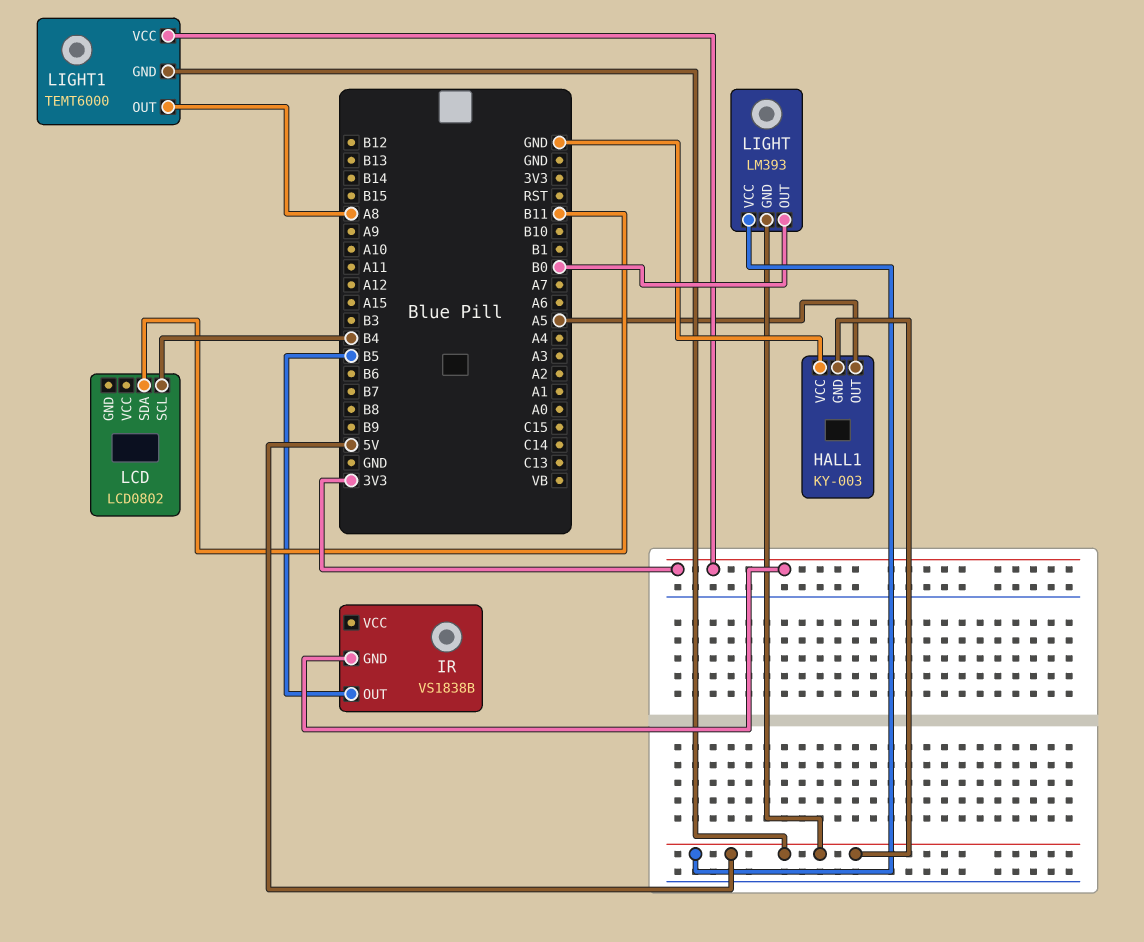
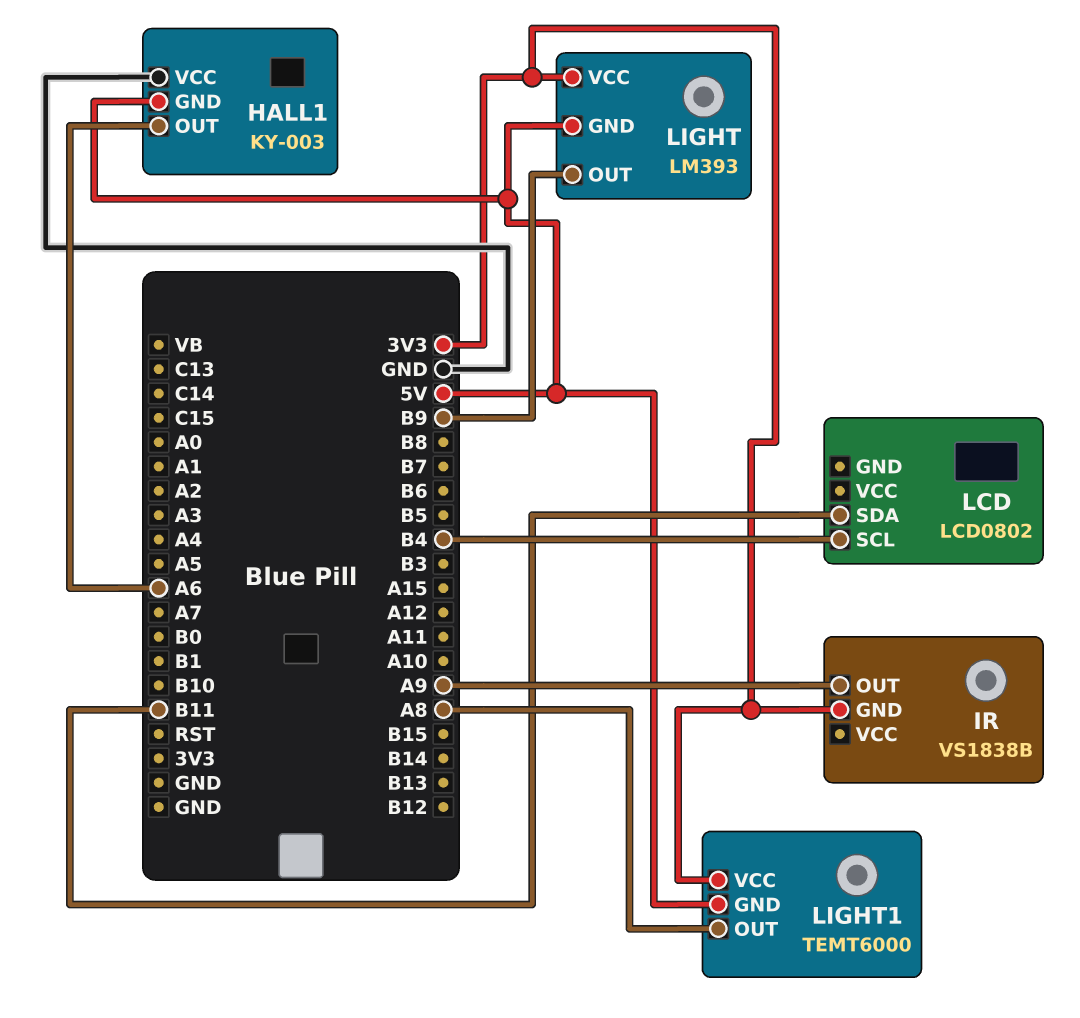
HALL1 pin OUT: A5 -> A6
IR pin OUT: B5 -> A9
LIGHT pin OUT: B0 -> B9
LIGHT pin VCC: 5V -> 3V3

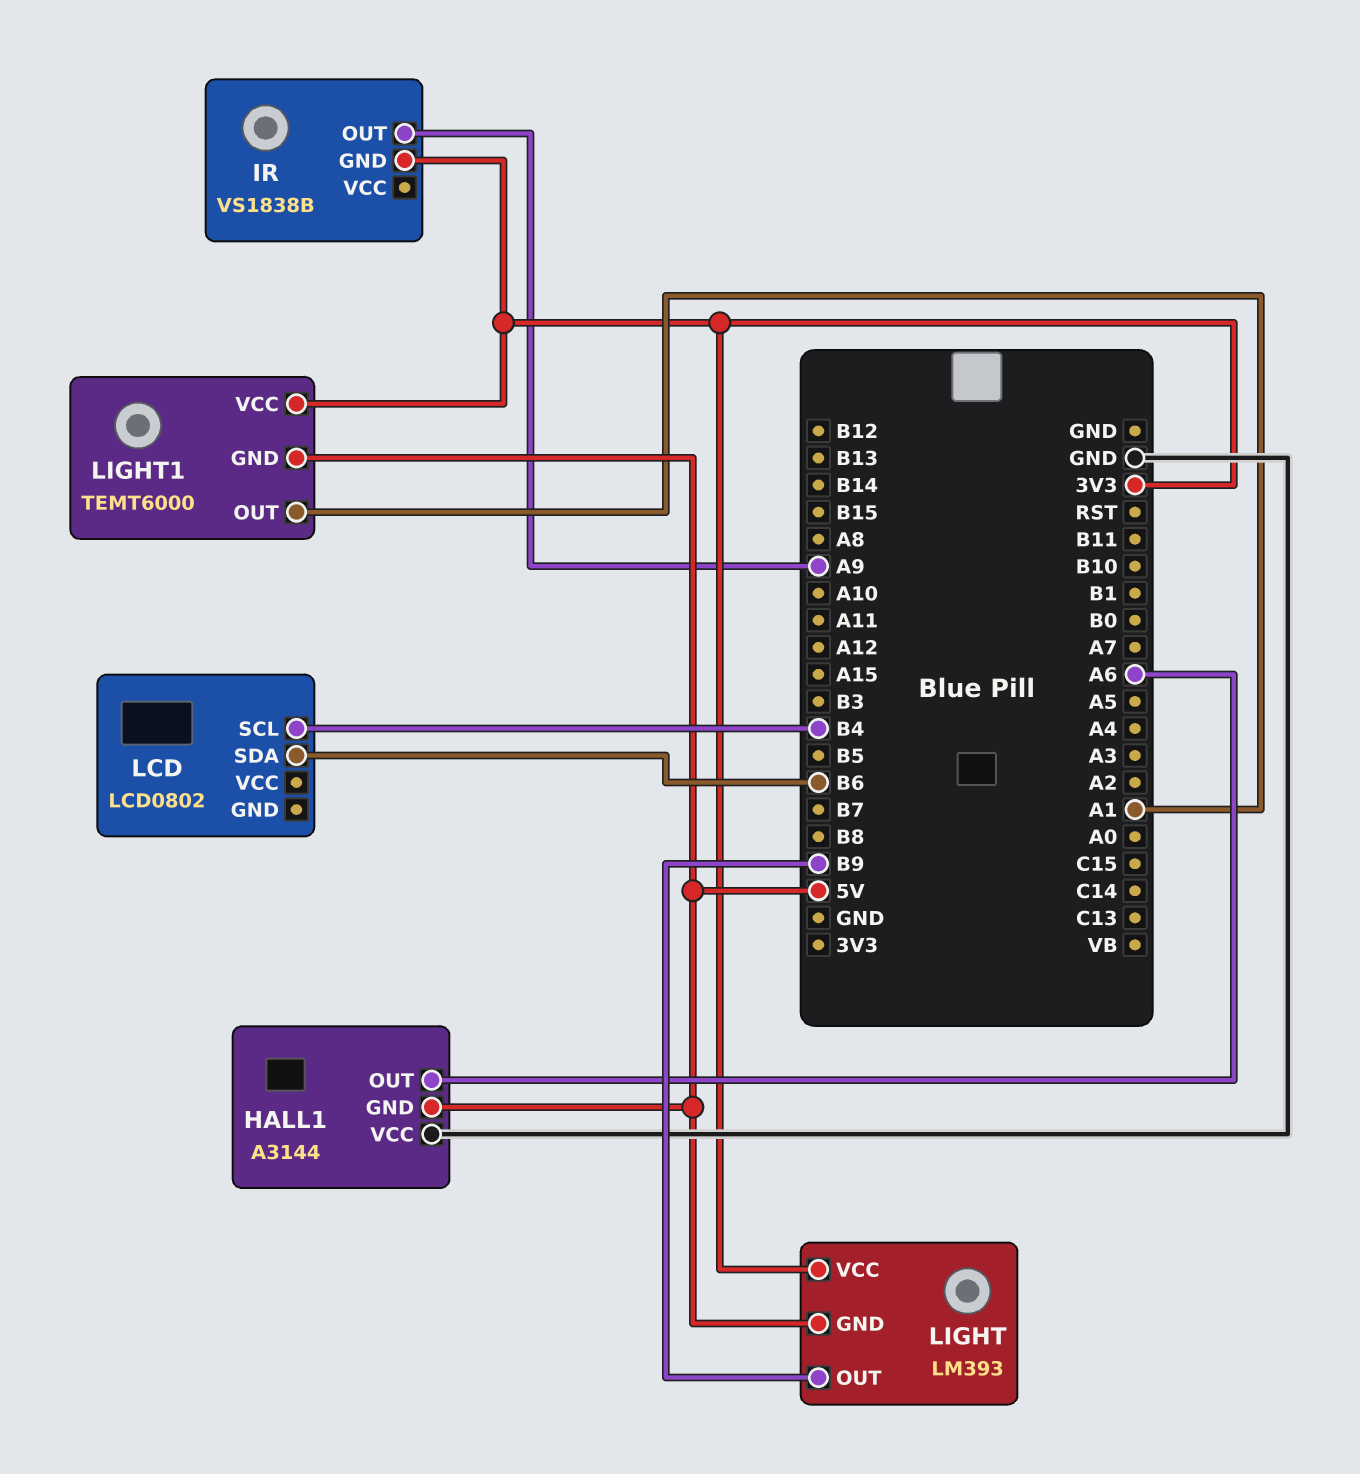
HALL1: KY-003 -> A3144
LCD pin SDA: B11 -> B6
LIGHT1 pin OUT: A8 -> A1

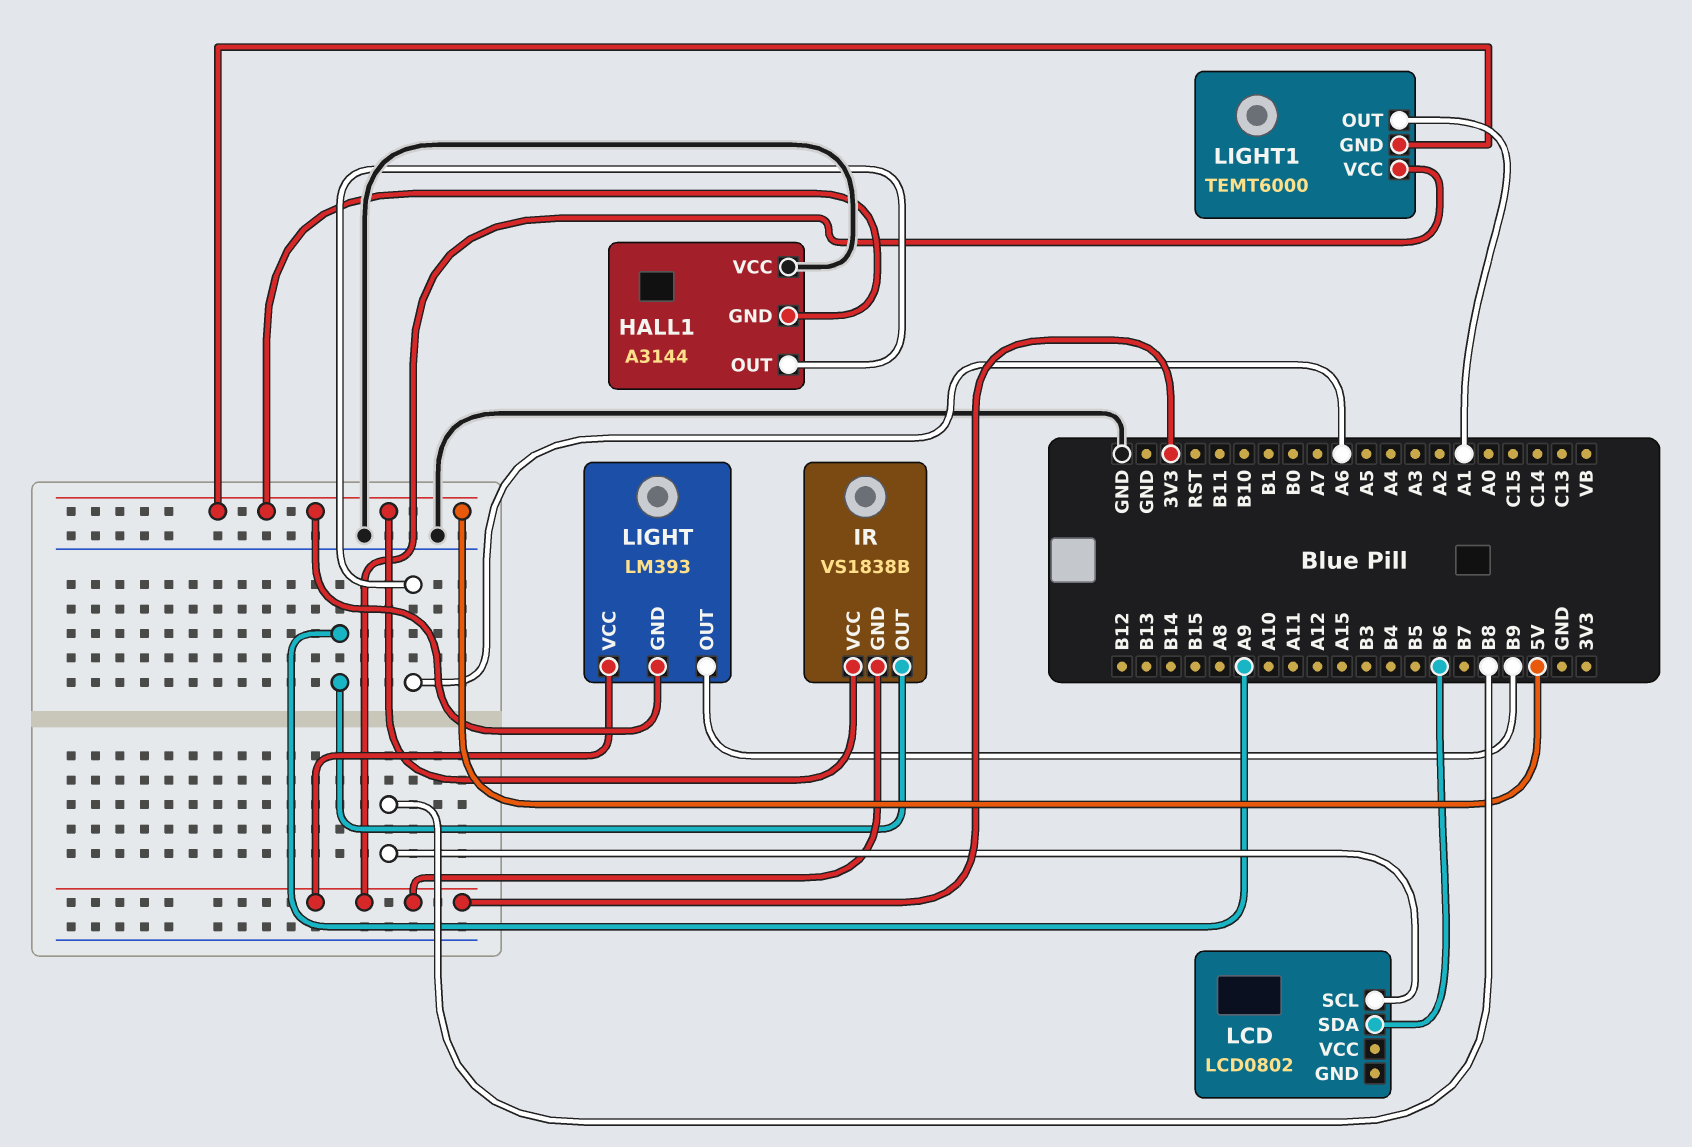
IR pin VCC: none -> 5V
LCD pin SCL: B4 -> B8

